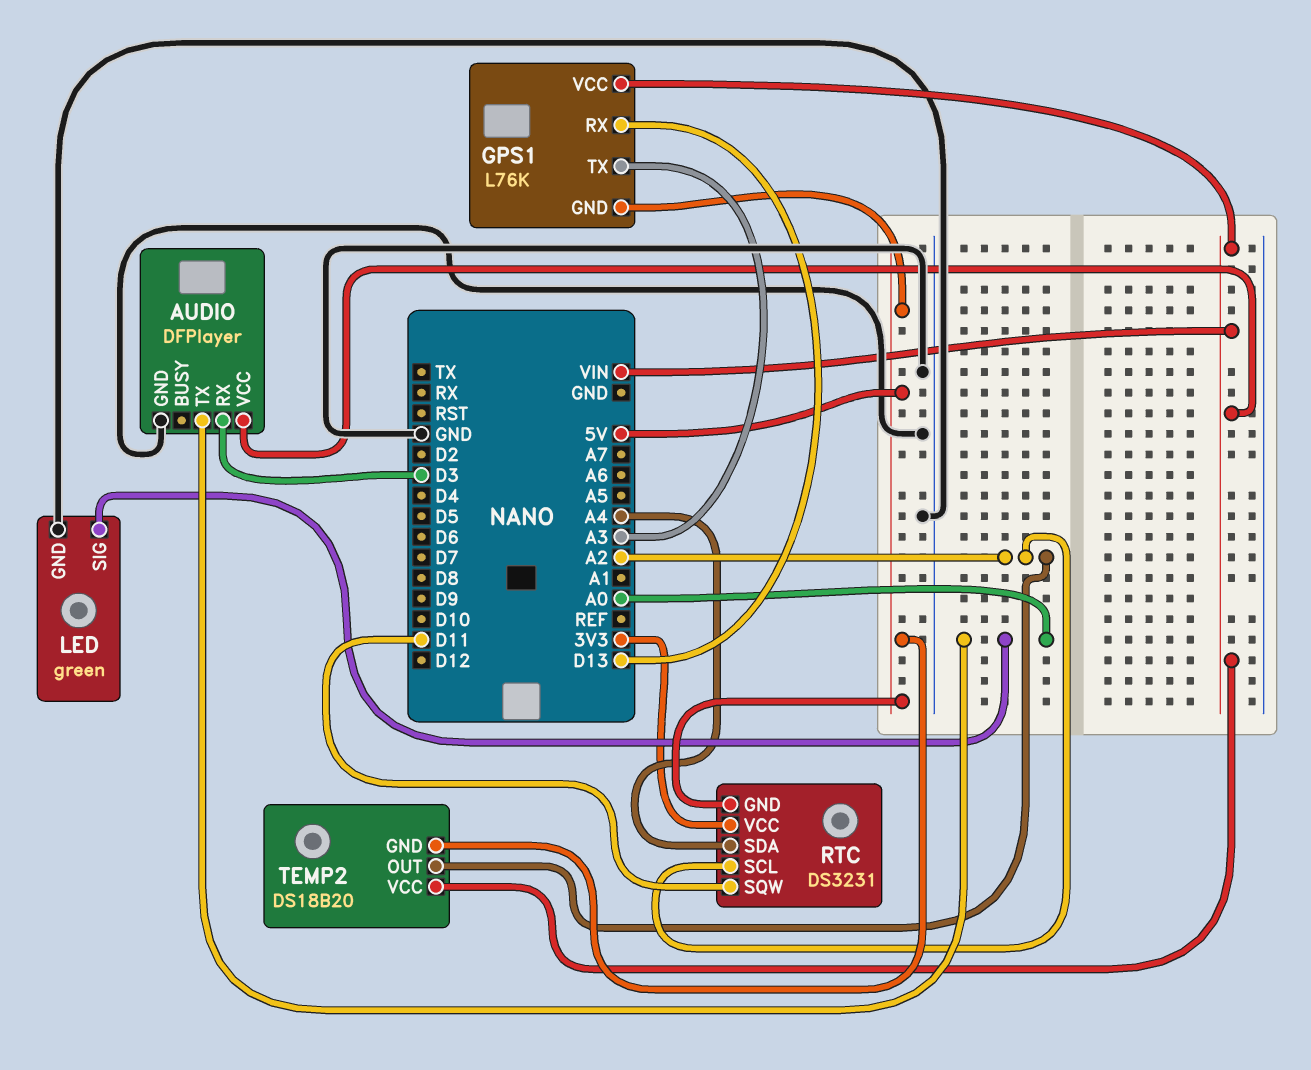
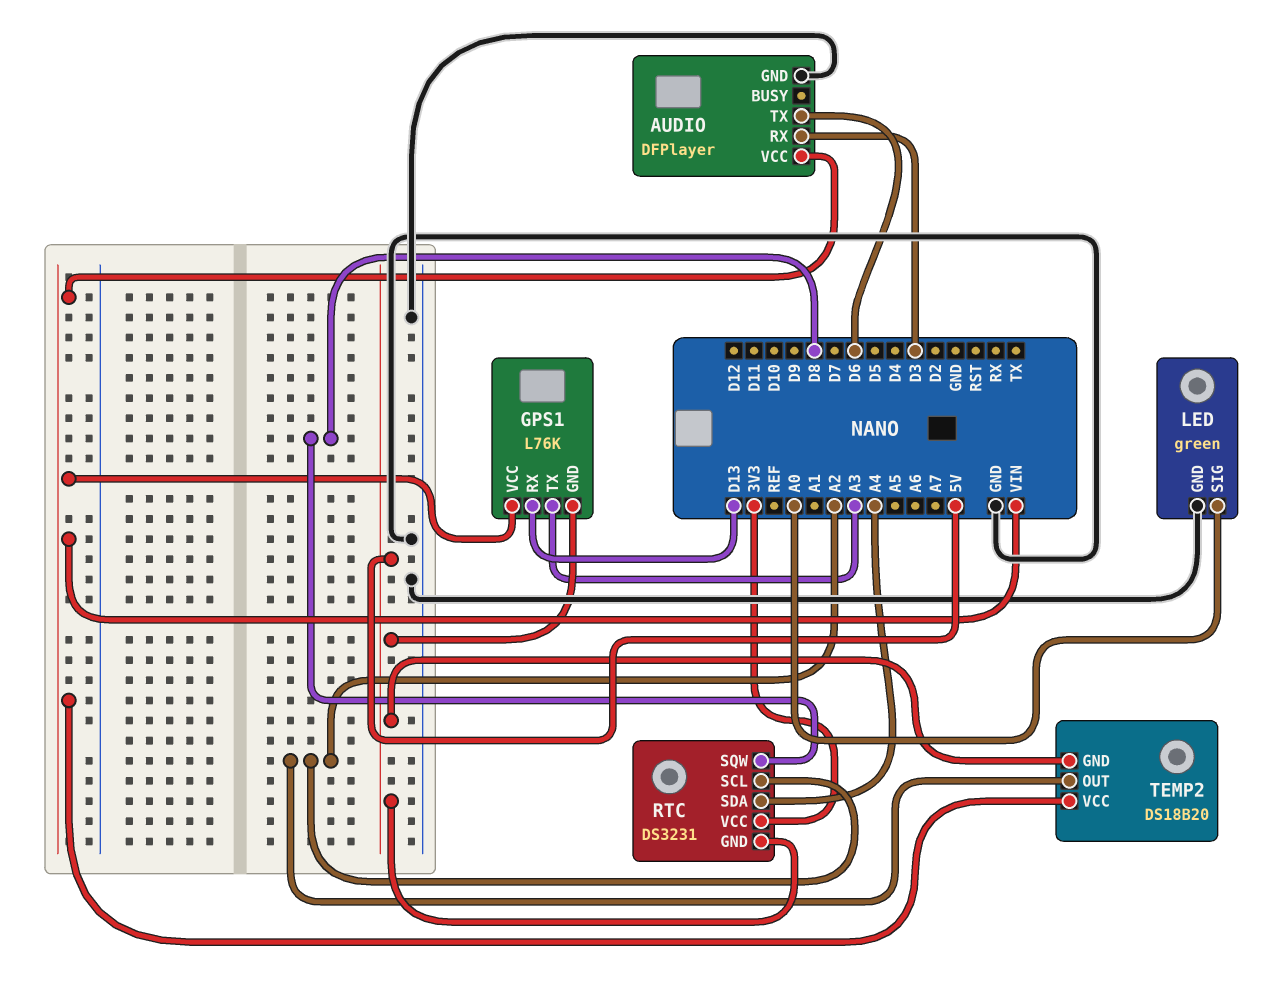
AUDIO pin TX: A0 -> D6
RTC pin SQW: D11 -> D8

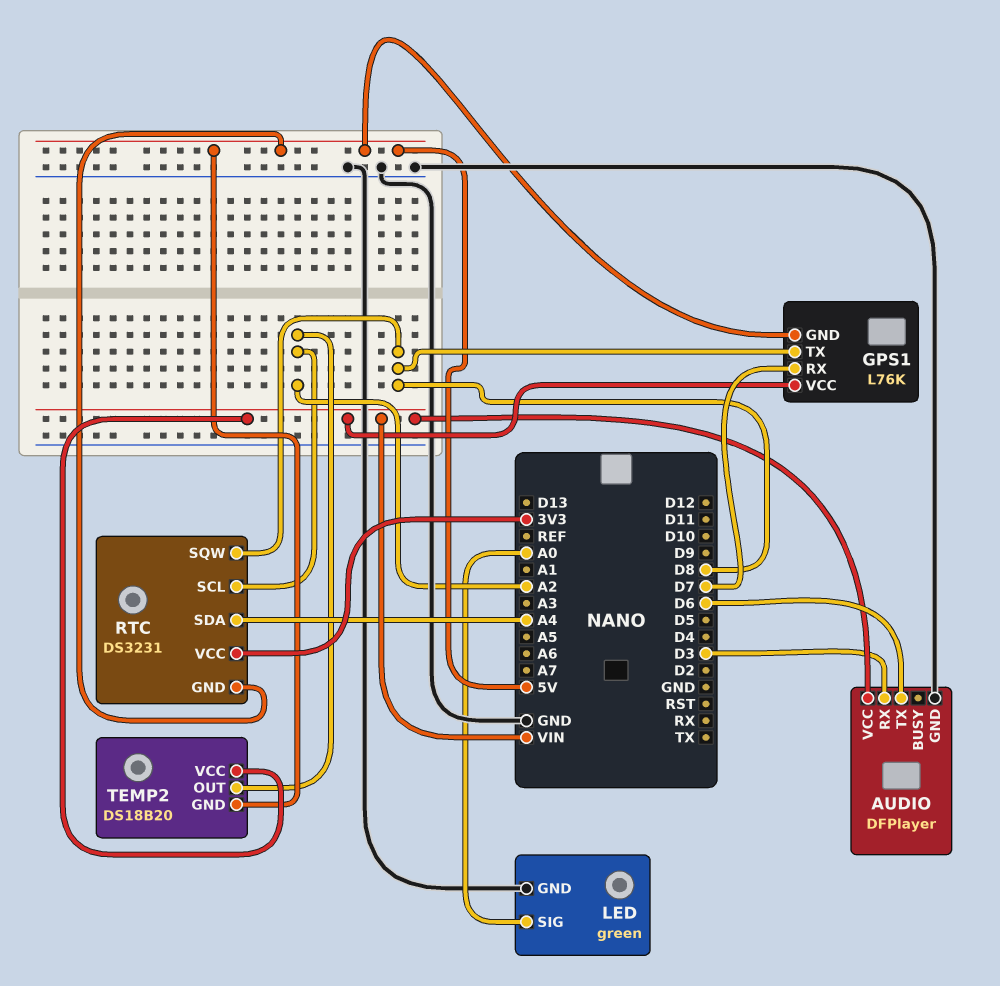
GPS1 pin RX: D13 -> D7
GPS1 pin TX: A3 -> D8

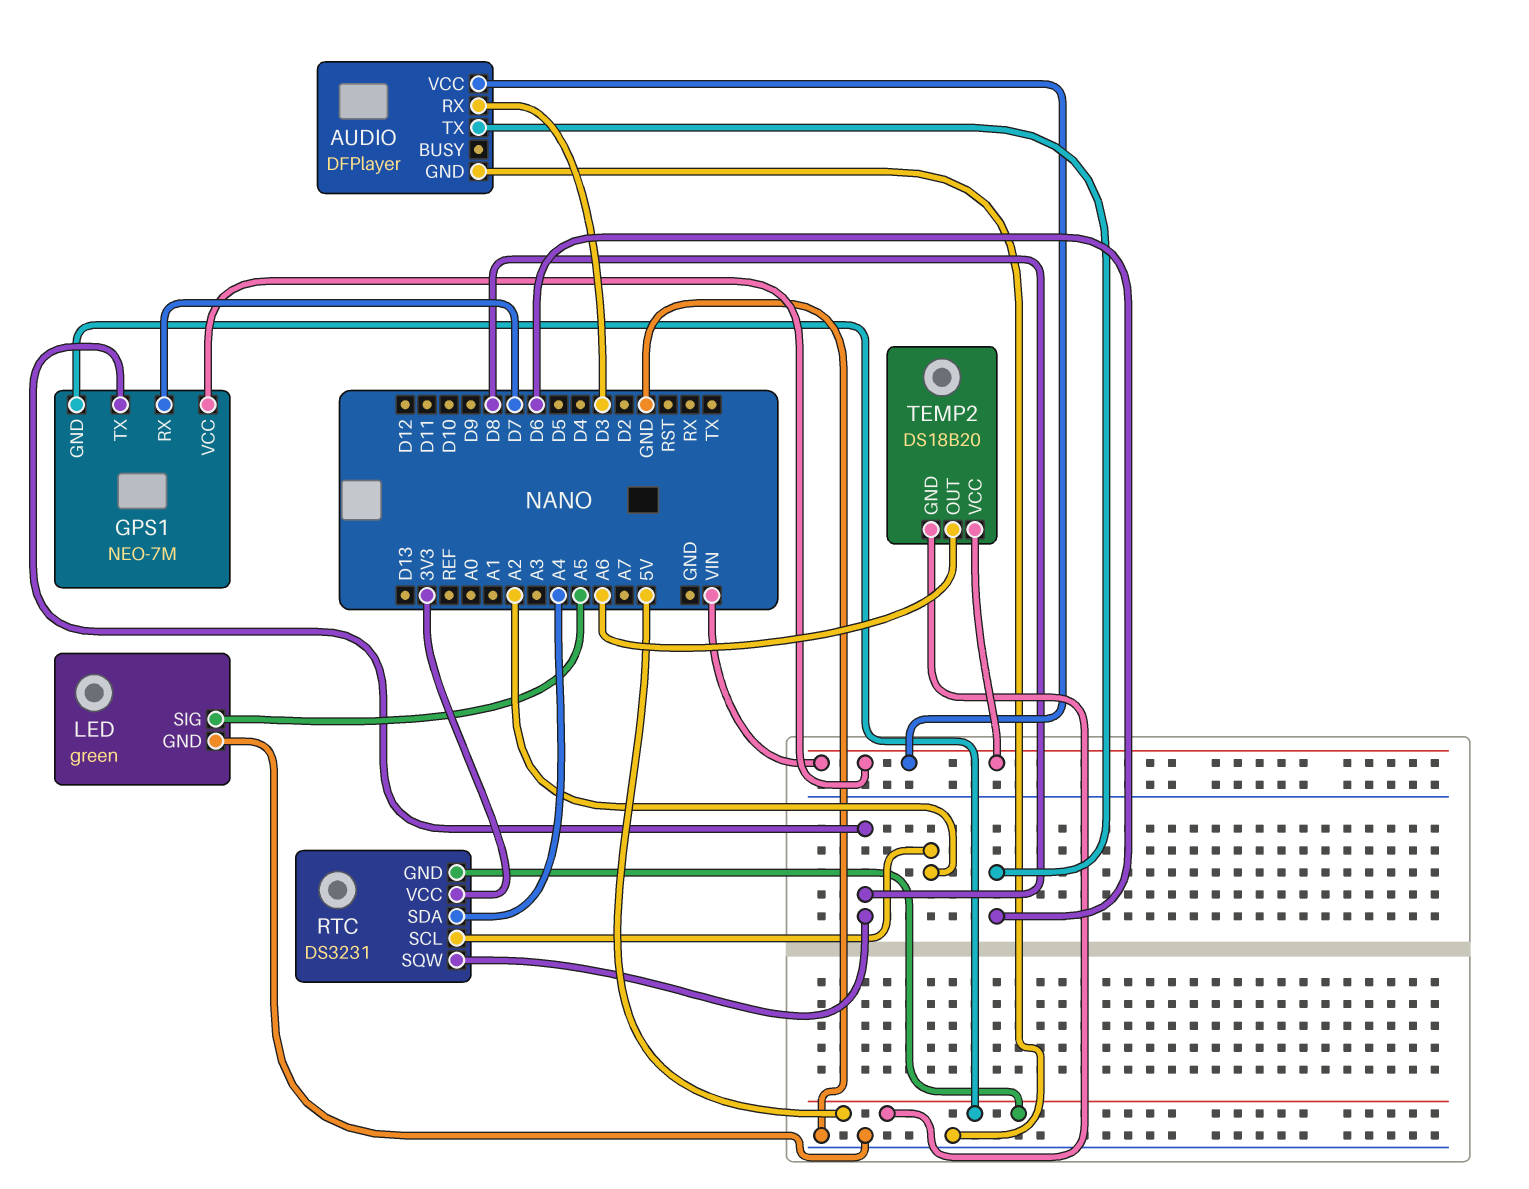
GPS1: L76K -> NEO-7M
LED pin SIG: A0 -> A5
TEMP2 pin OUT: A2 -> A6

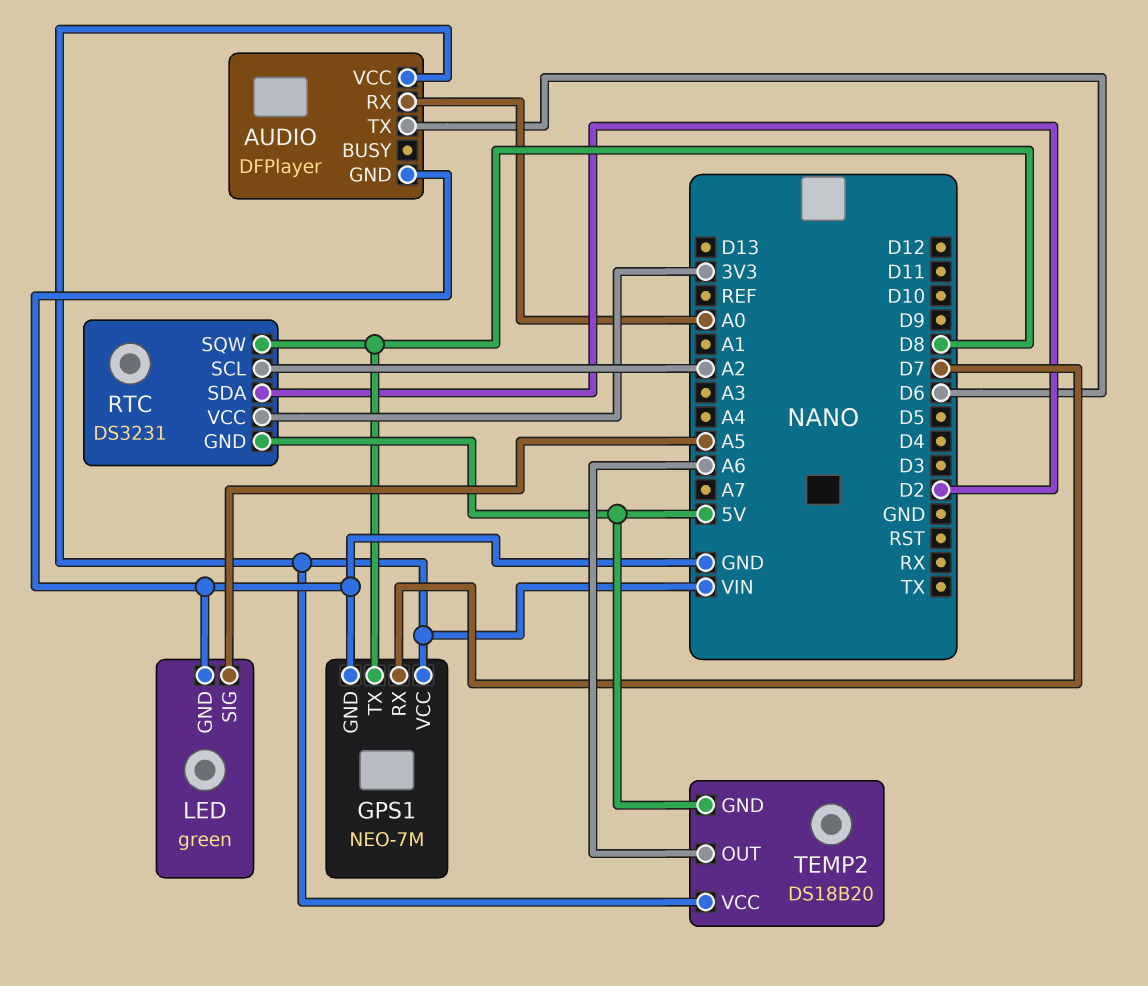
AUDIO pin RX: D3 -> A0
GPS1 pin GND: 5V -> GND
RTC pin SDA: A4 -> D2

